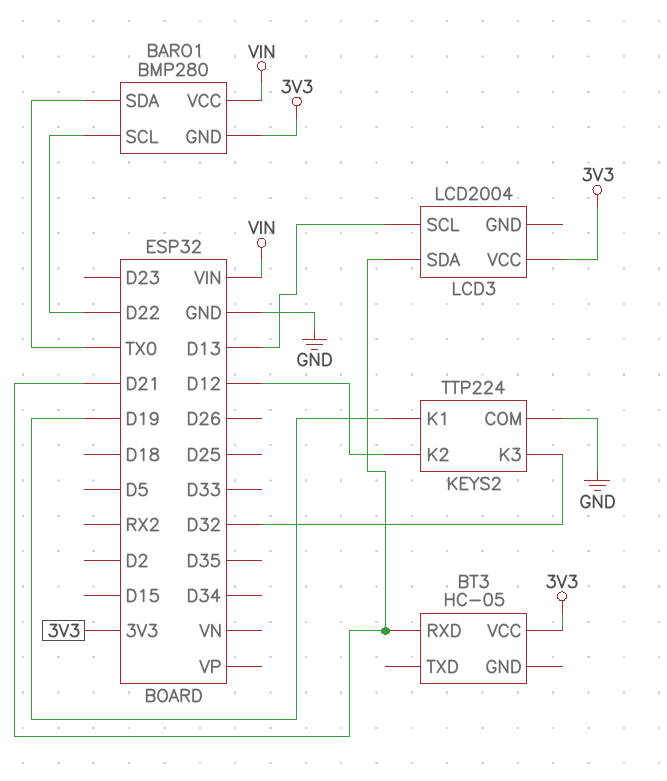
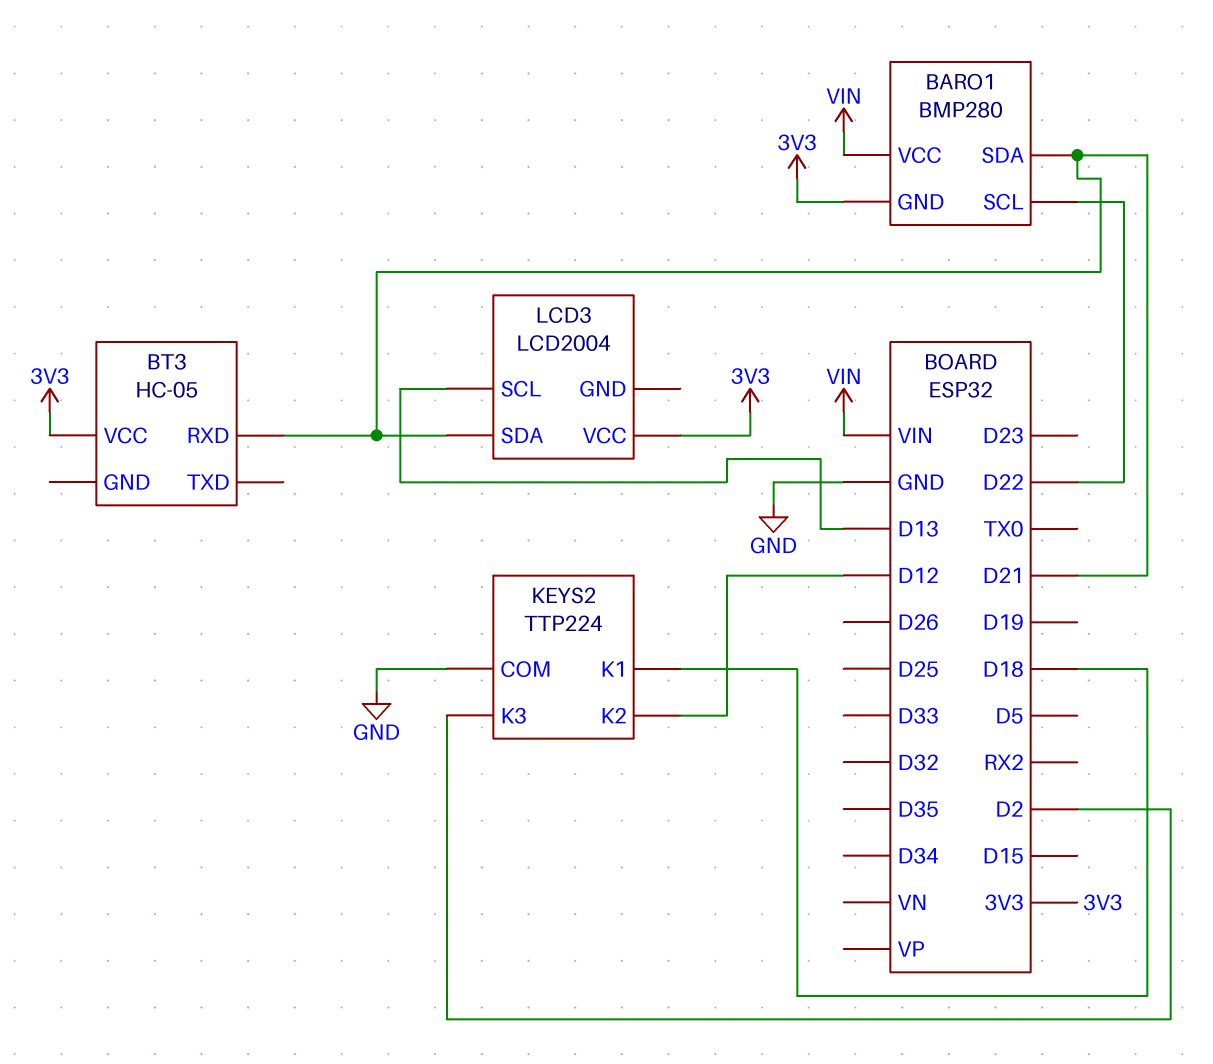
BARO1 pin SDA: TX0 -> D21
KEYS2 pin K1: D19 -> D18
KEYS2 pin K3: D32 -> D2

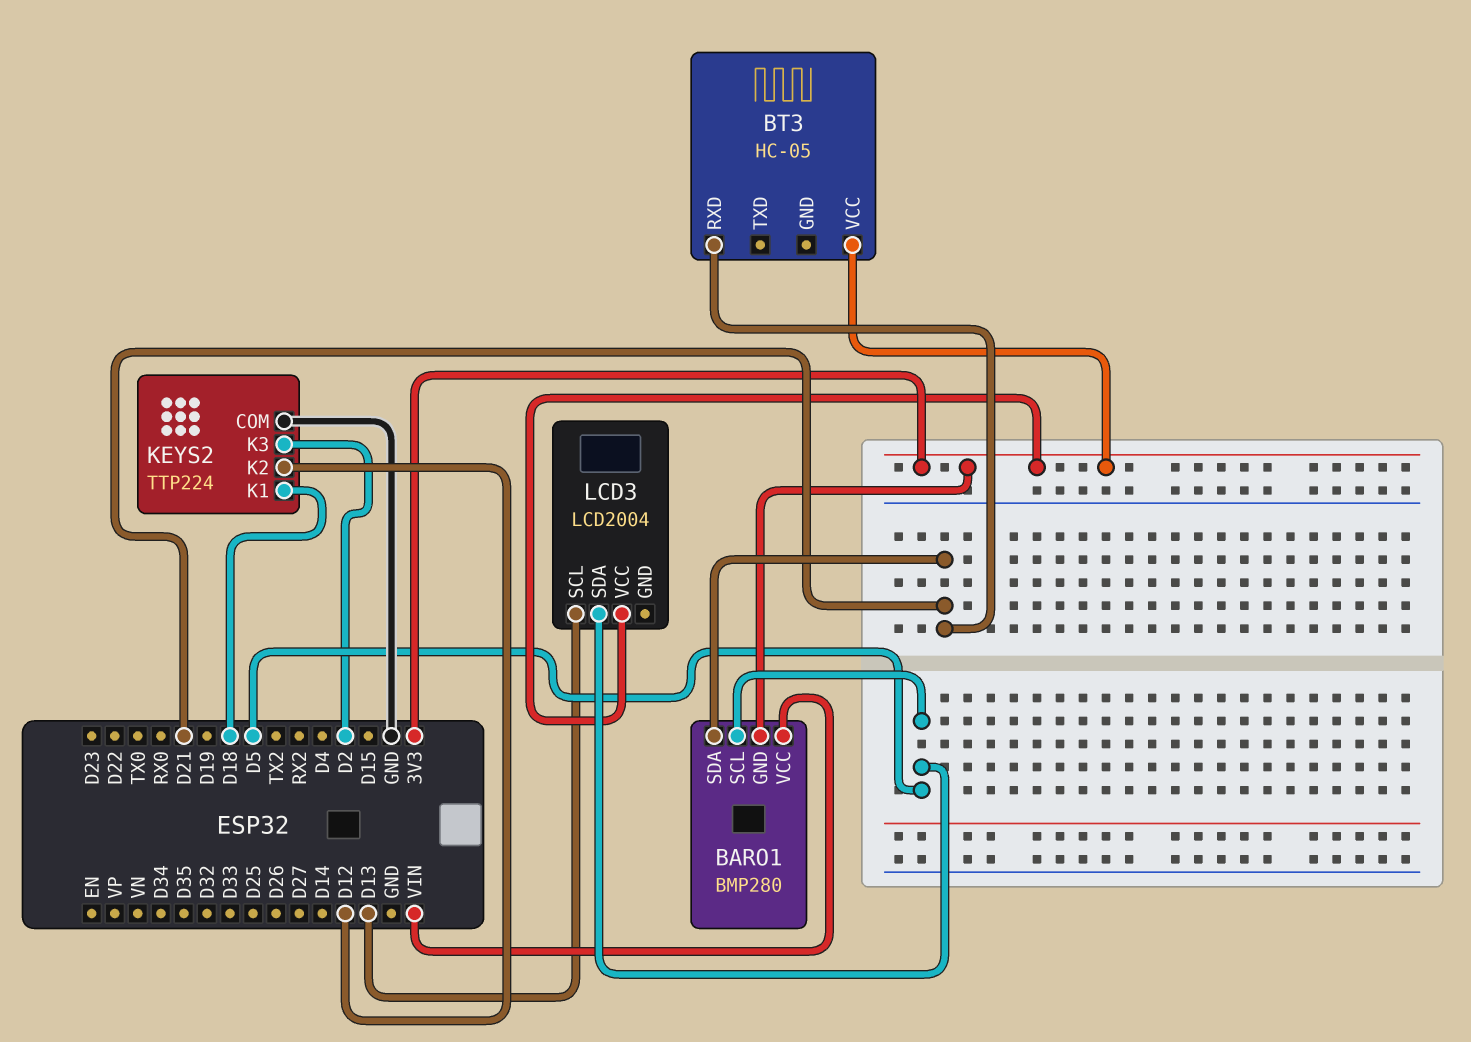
BARO1 pin SCL: D22 -> D5
LCD3 pin SDA: D21 -> D5

